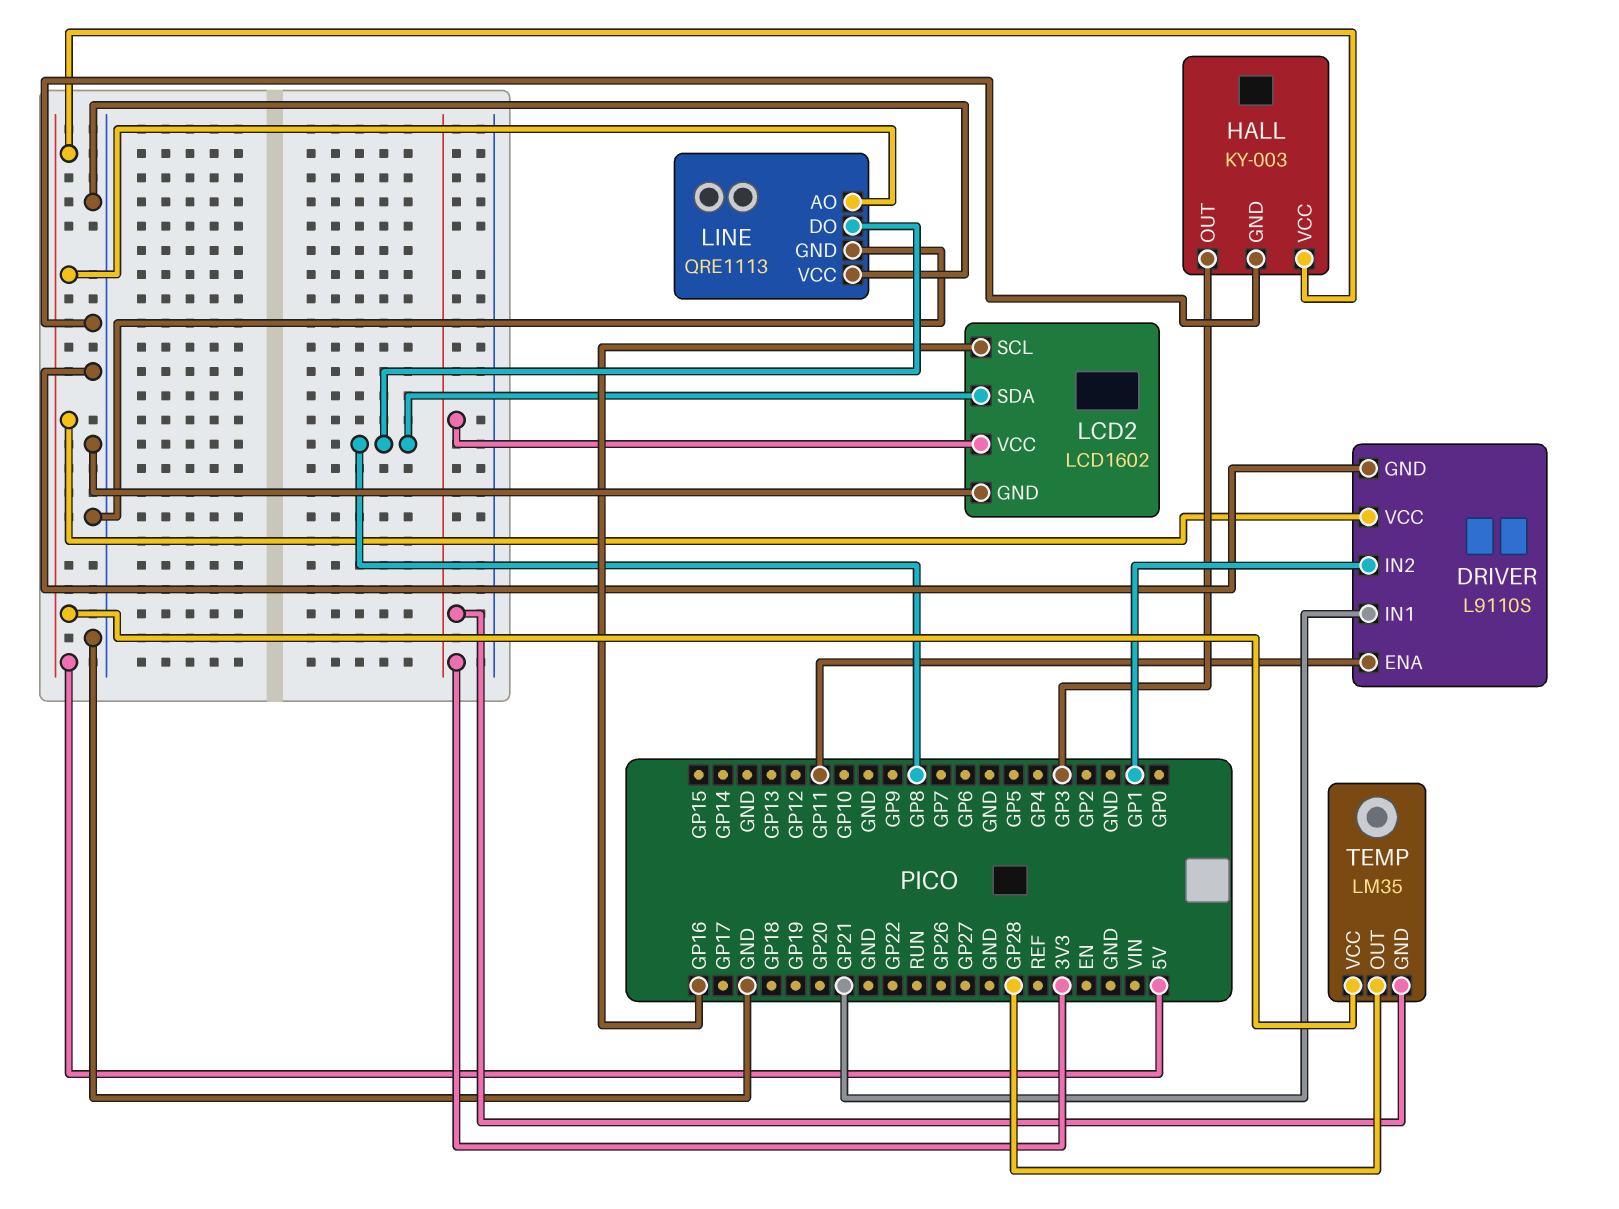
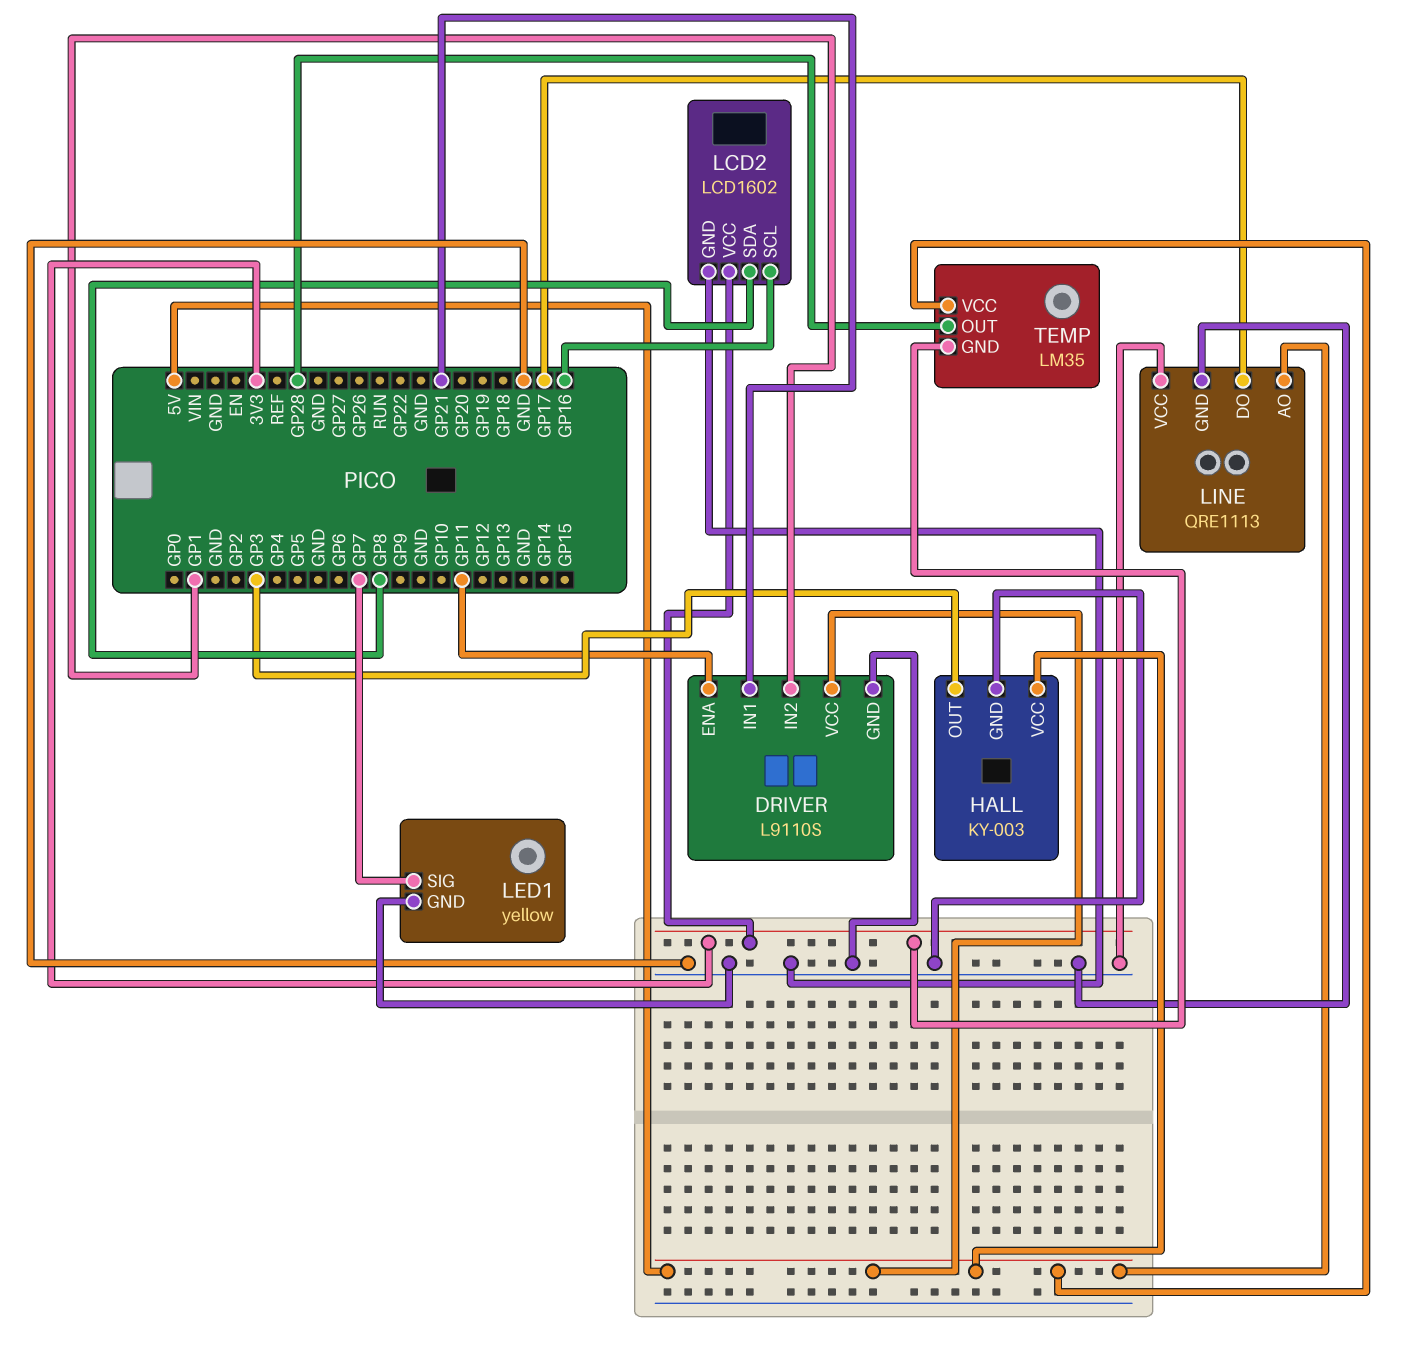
LED1: none -> yellow
LED1 pin GND: none -> GND
LED1 pin SIG: none -> GP7
LINE pin DO: GP8 -> GP17

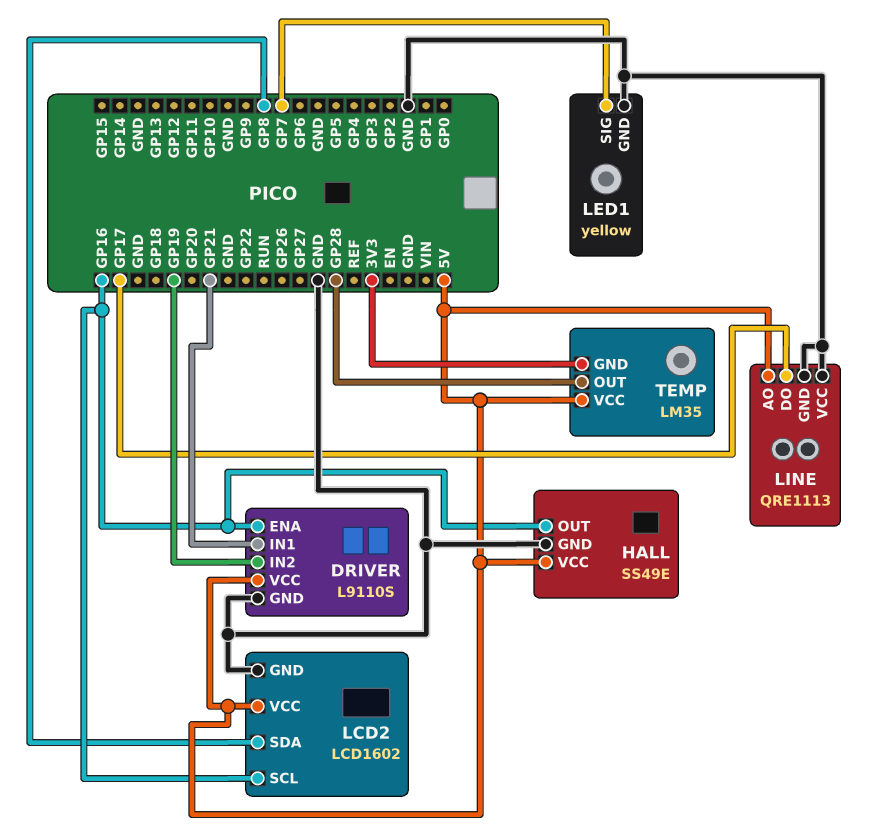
DRIVER pin ENA: GP11 -> GP16
DRIVER pin IN2: GP1 -> GP19
HALL: KY-003 -> SS49E
HALL pin OUT: GP3 -> GP16
LCD2 pin VCC: 3V3 -> 5V

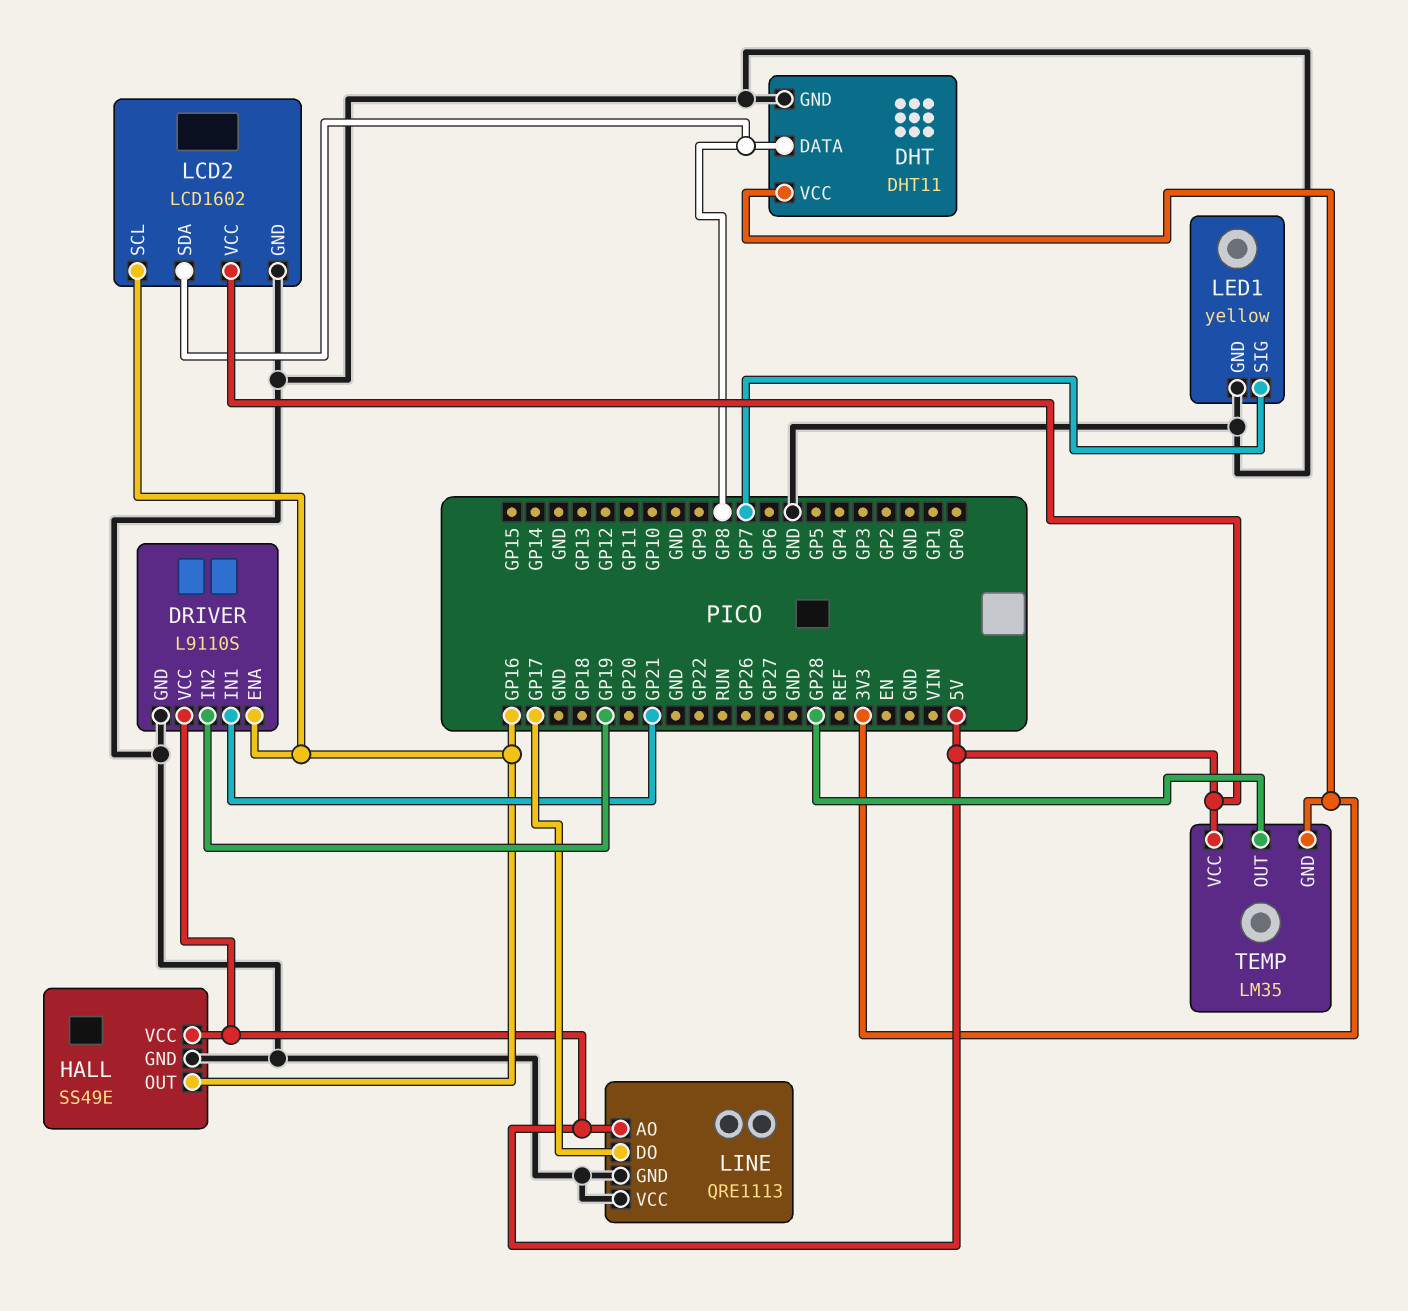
DHT: none -> DHT11
DHT pin DATA: none -> GP8
DHT pin GND: none -> GND
DHT pin VCC: none -> 3V3

